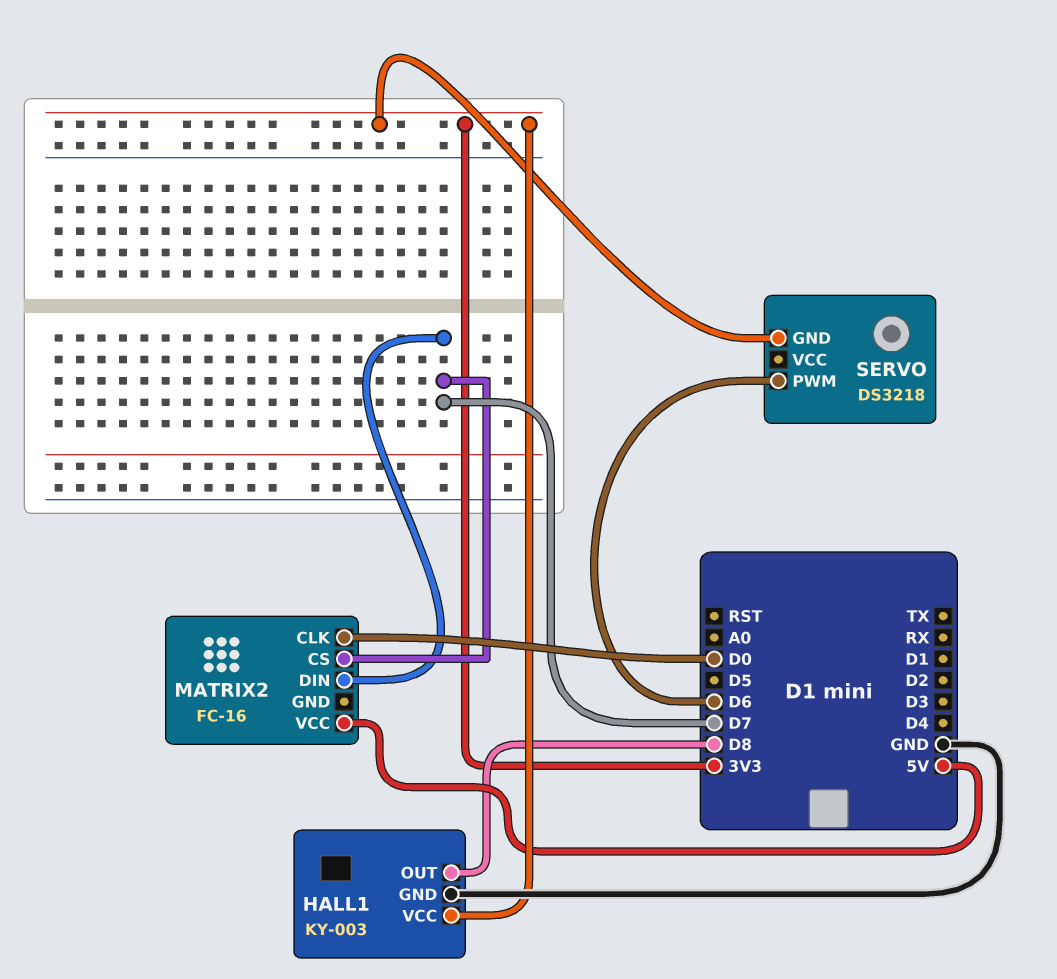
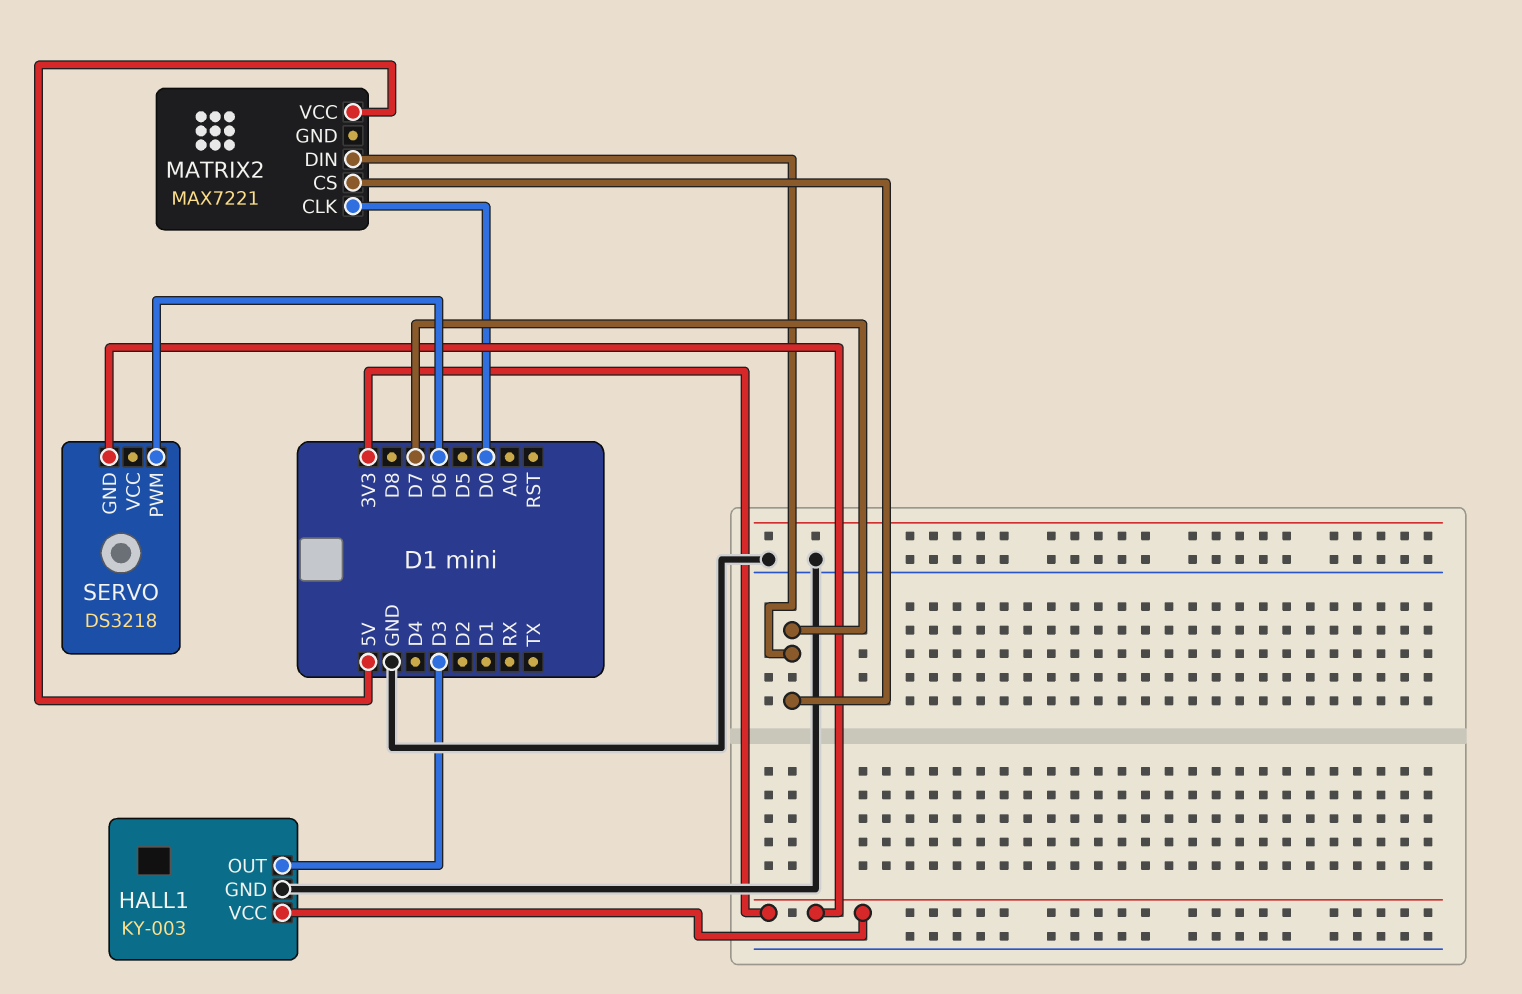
HALL1 pin OUT: D8 -> D3
MATRIX2: FC-16 -> MAX7221

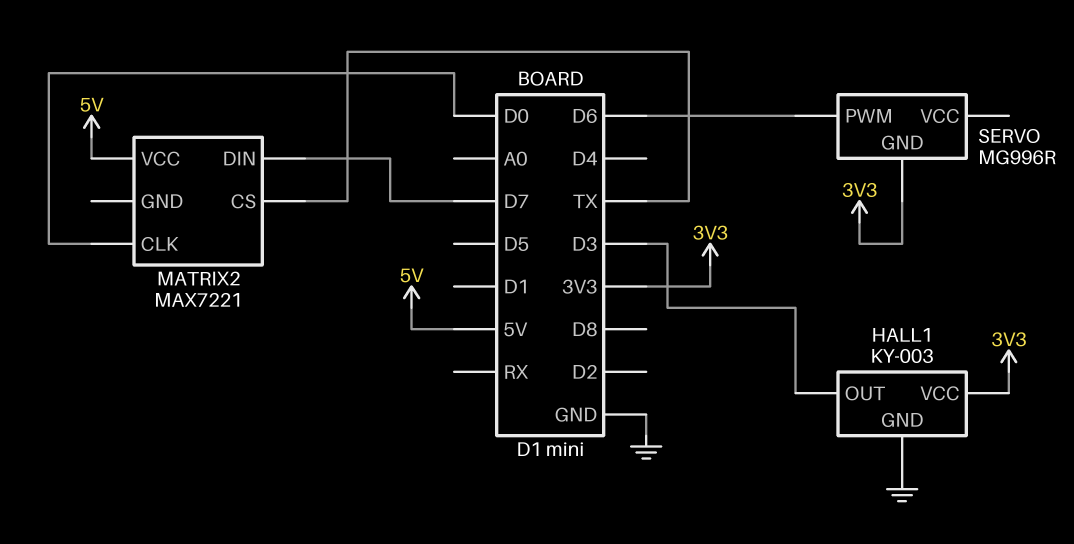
MATRIX2 pin CS: D7 -> TX
SERVO: DS3218 -> MG996R

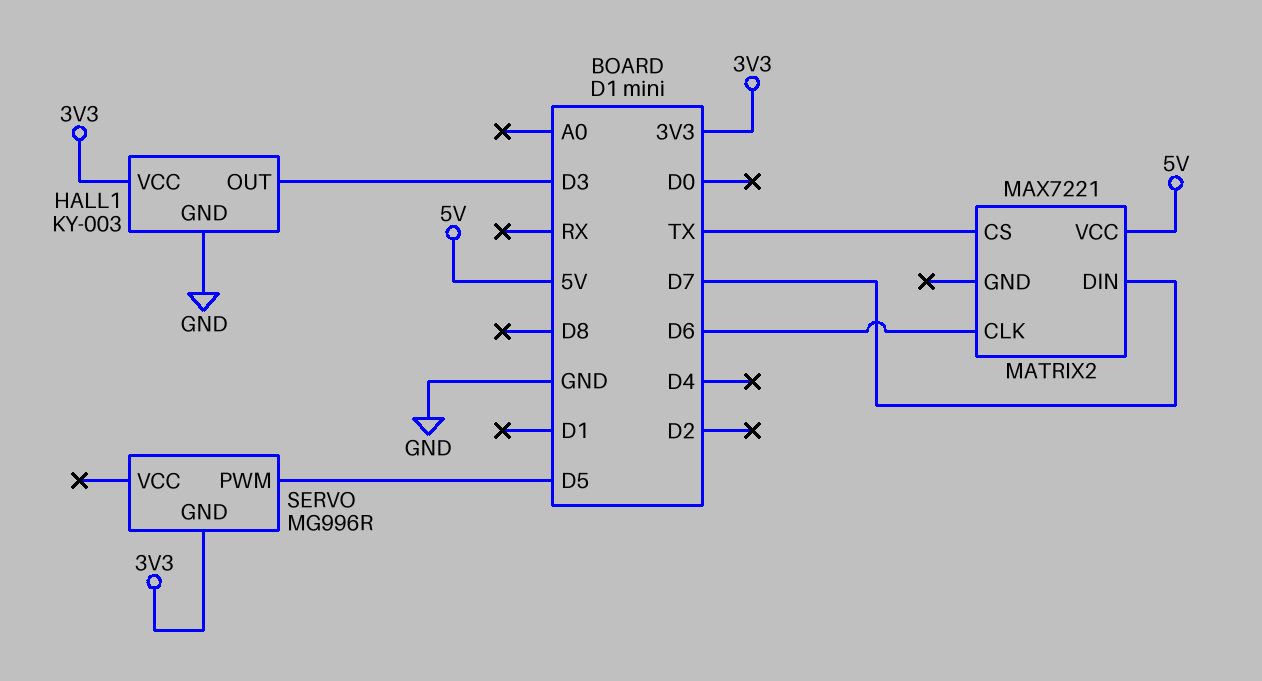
MATRIX2 pin CLK: D0 -> D6
SERVO pin PWM: D6 -> D5

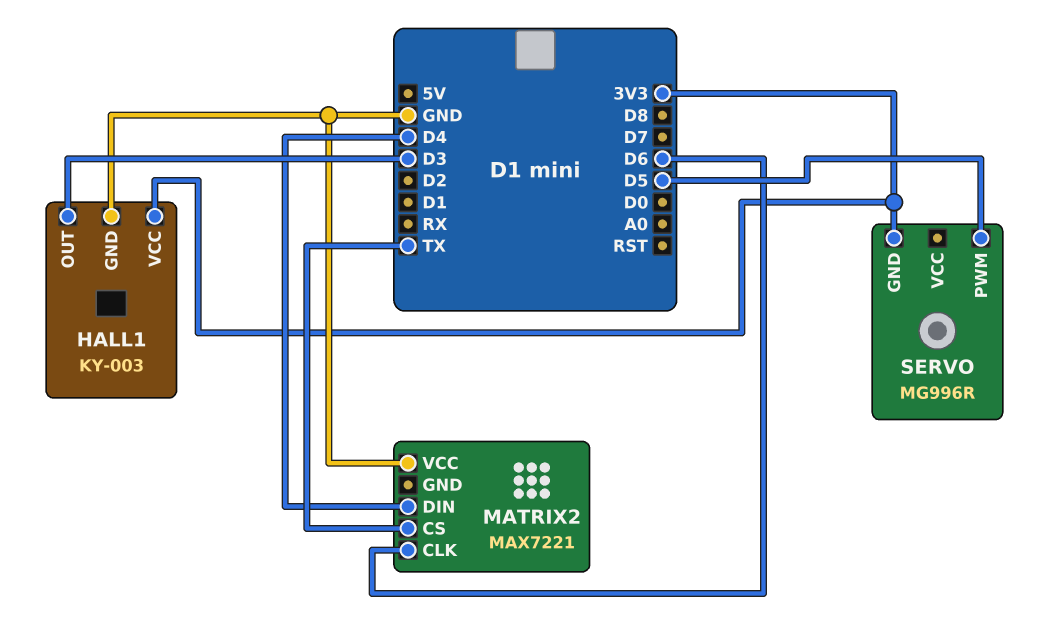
MATRIX2 pin DIN: D7 -> D4
MATRIX2 pin VCC: 5V -> GND

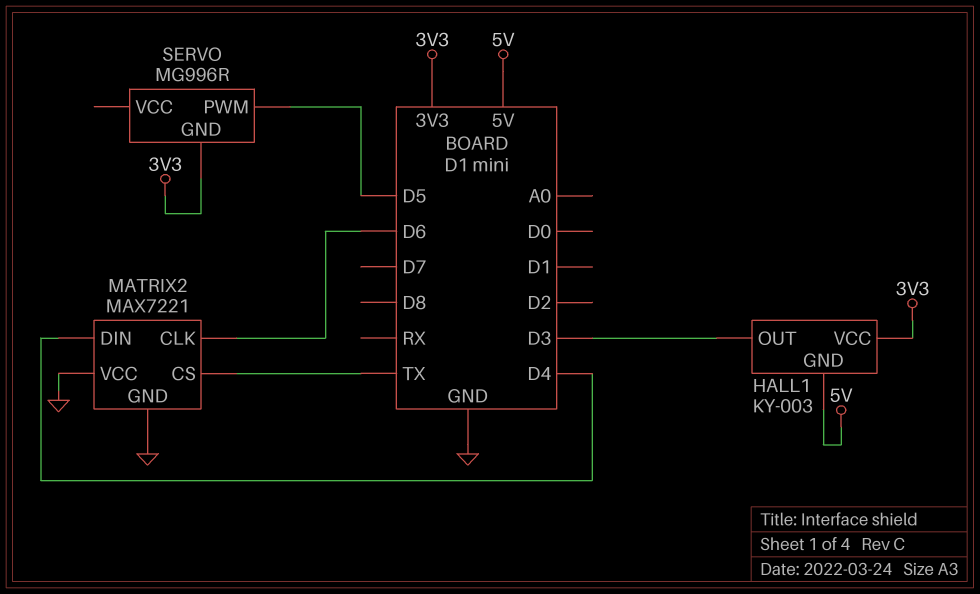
HALL1 pin GND: GND -> 5V
MATRIX2 pin GND: none -> GND

